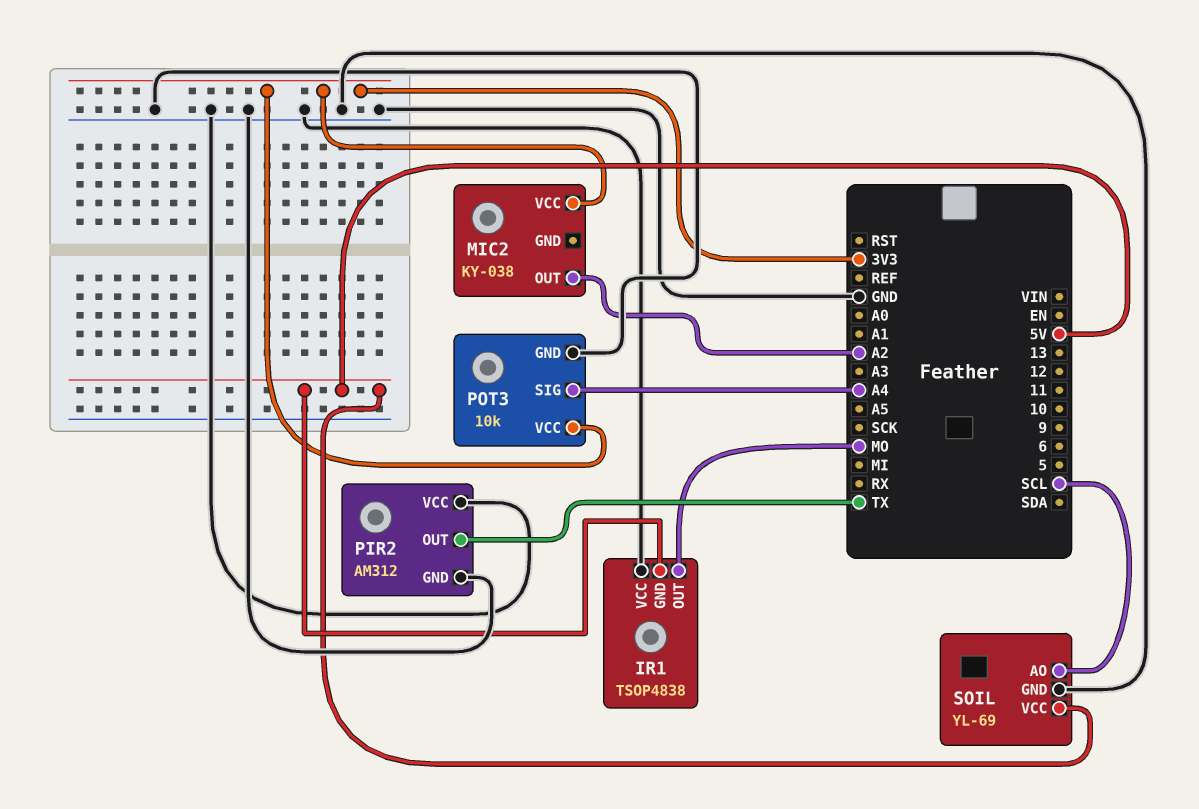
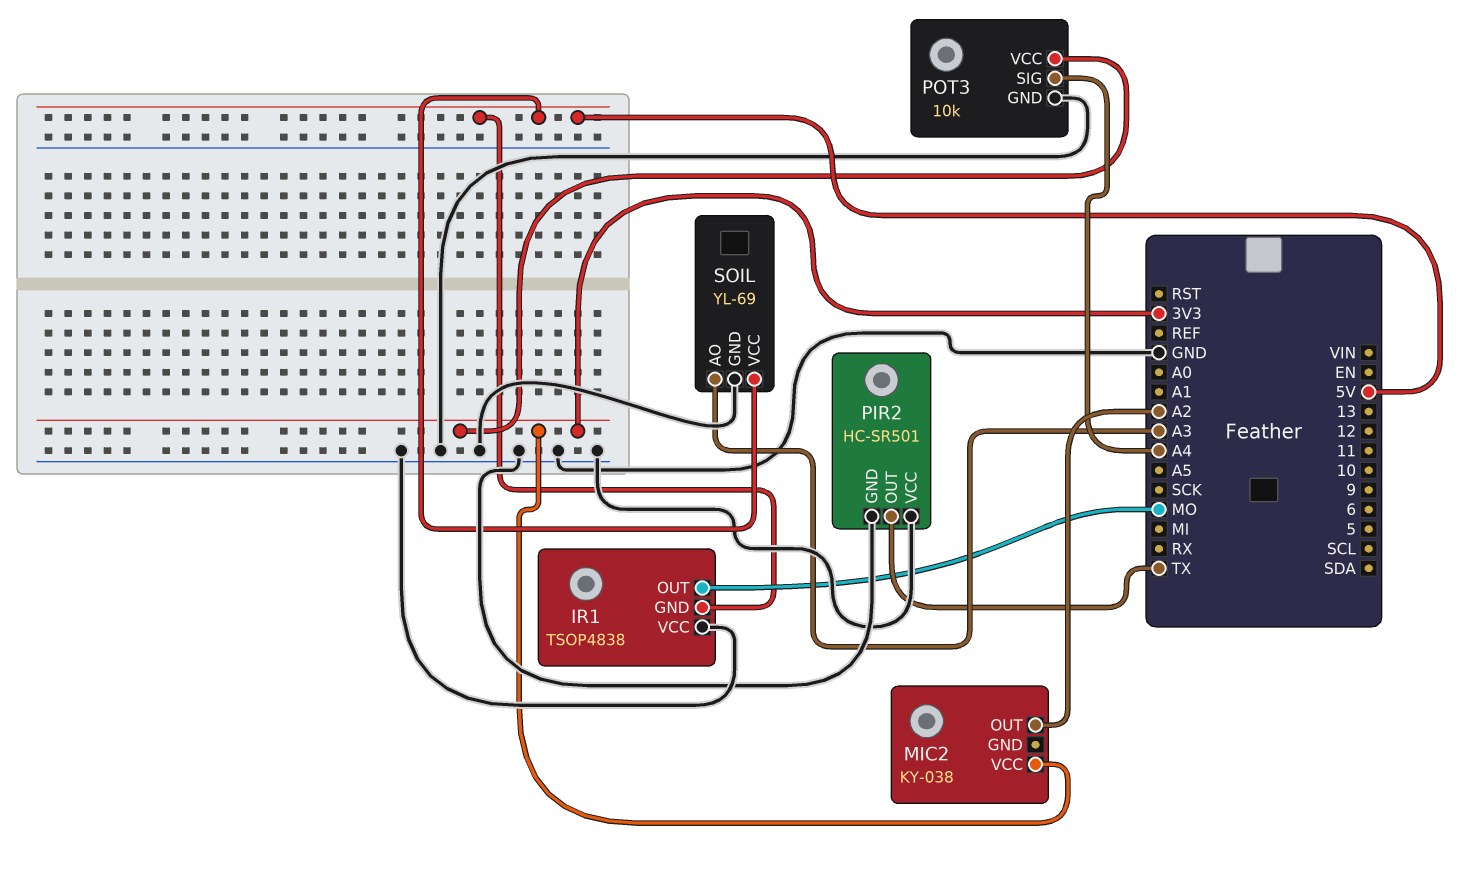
PIR2: AM312 -> HC-SR501
SOIL pin AO: SCL -> A3

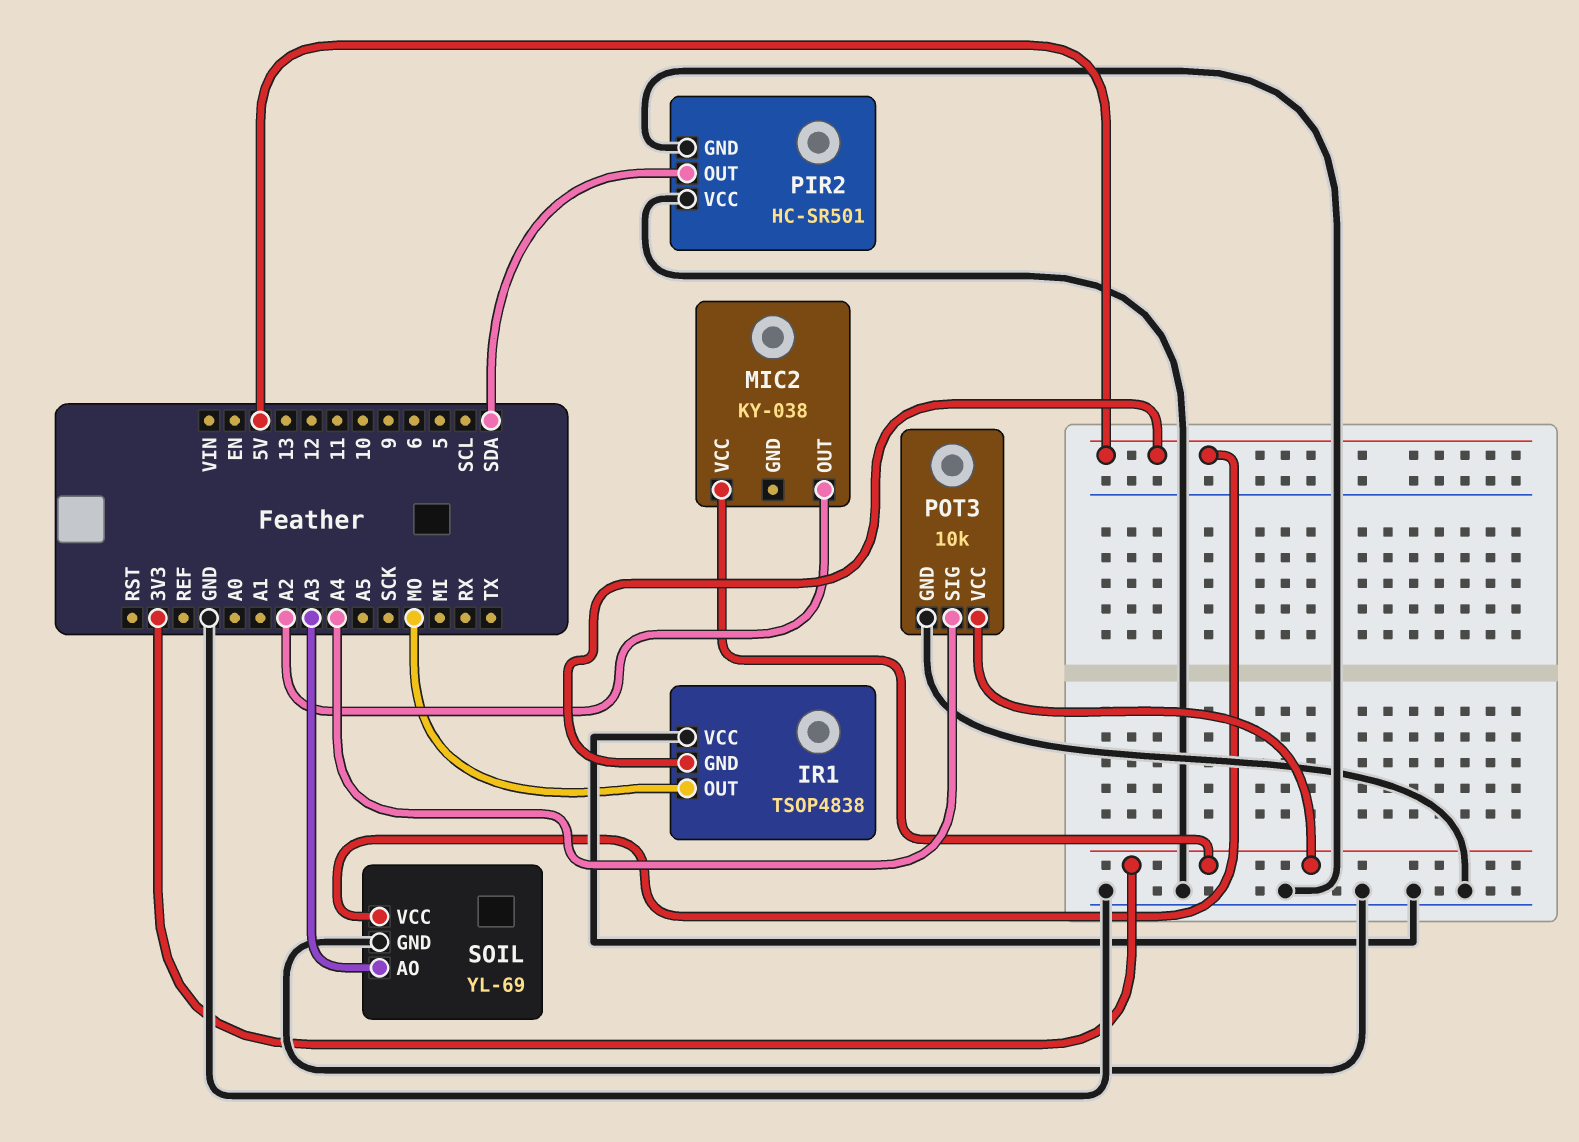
PIR2 pin OUT: TX -> SDA

